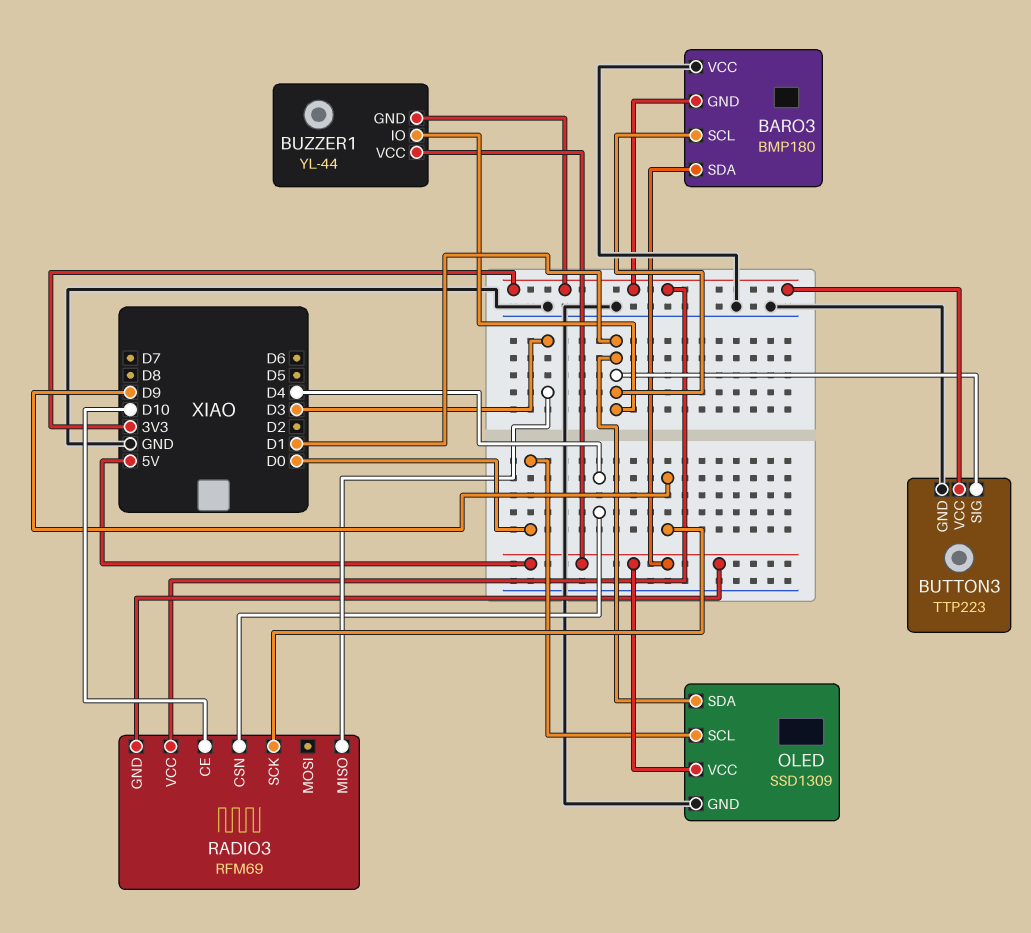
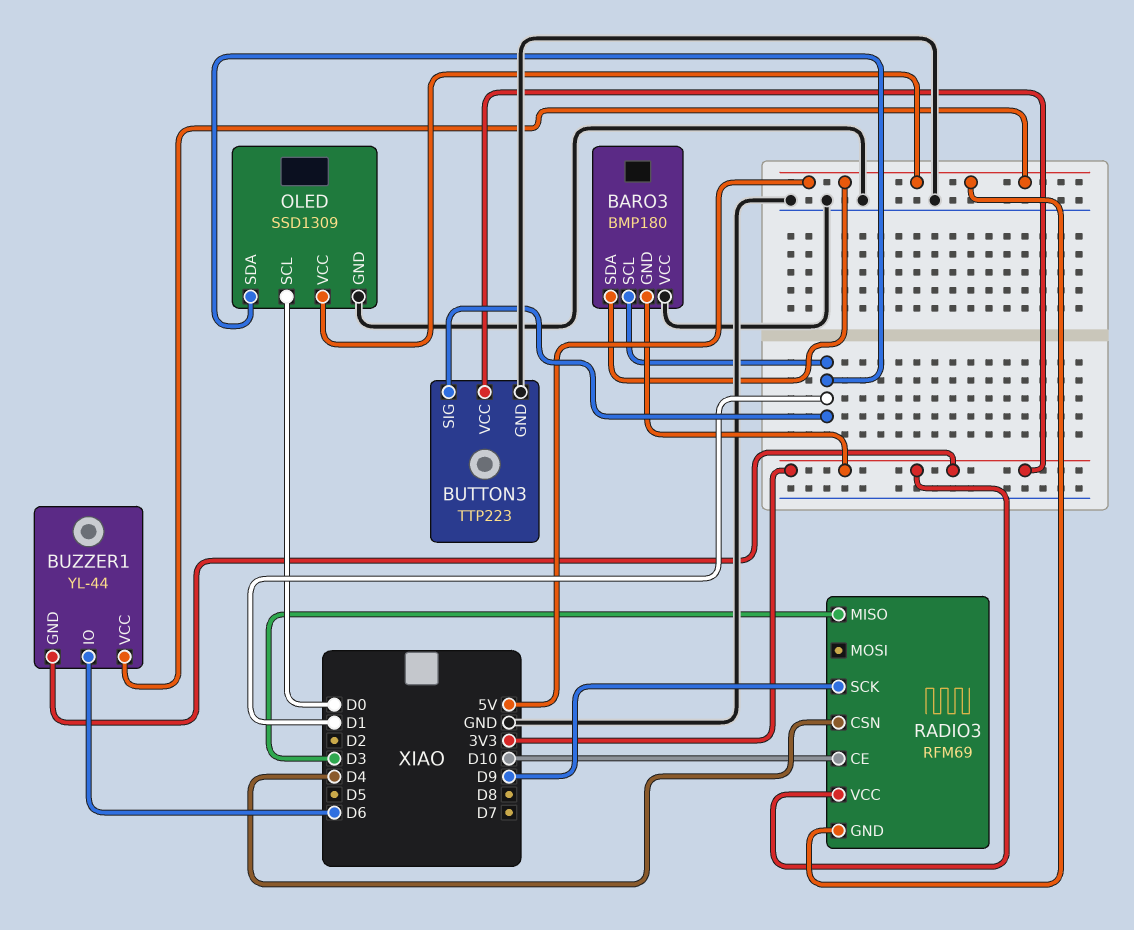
BUZZER1 pin IO: D1 -> D6

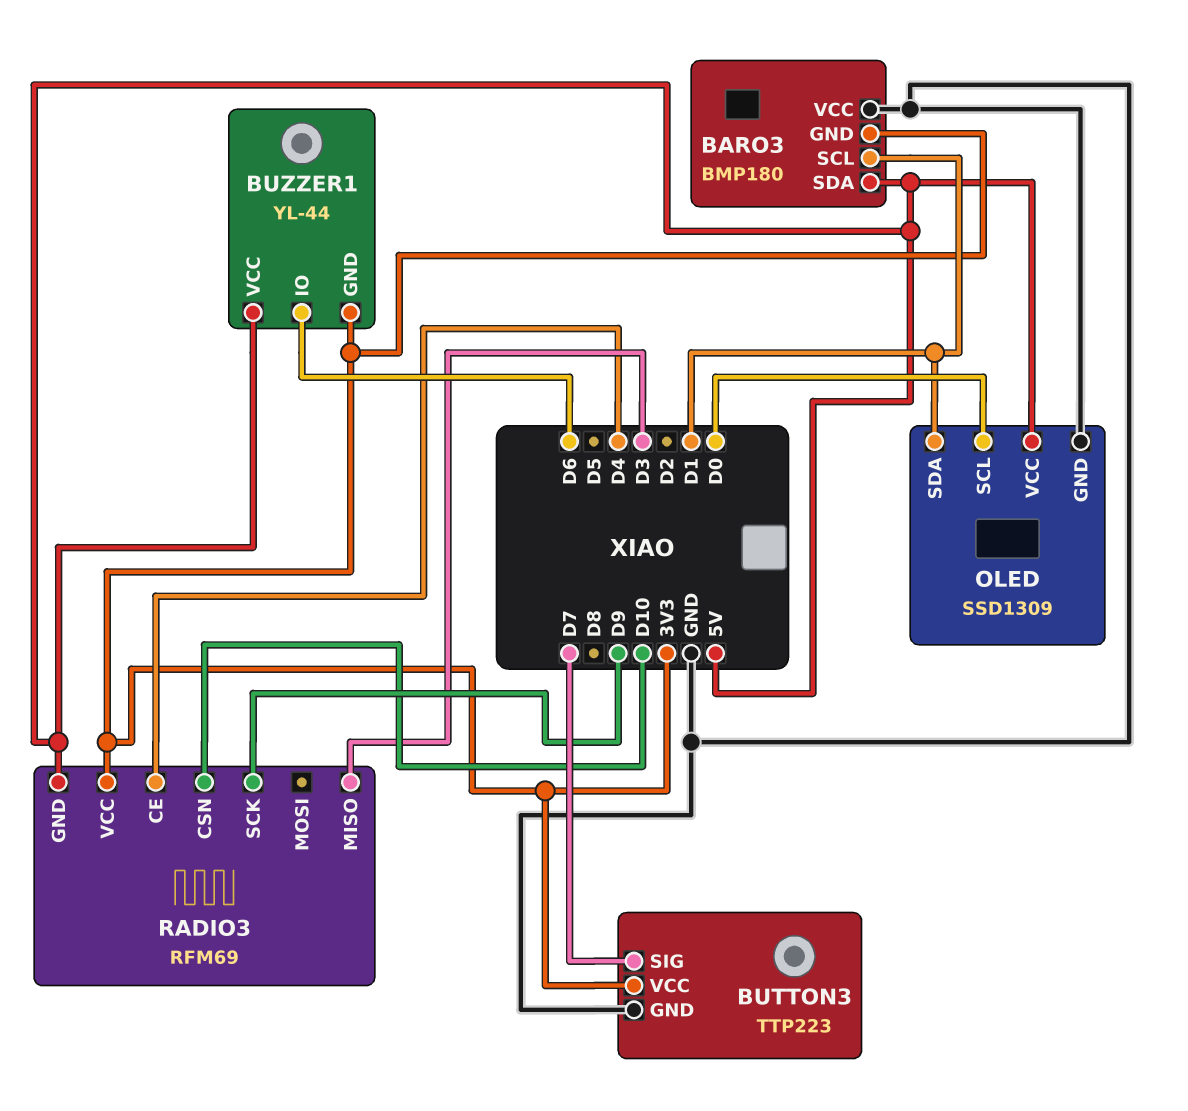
BUTTON3 pin SIG: D1 -> D7
RADIO3 pin CE: D10 -> D4
RADIO3 pin CSN: D4 -> D10

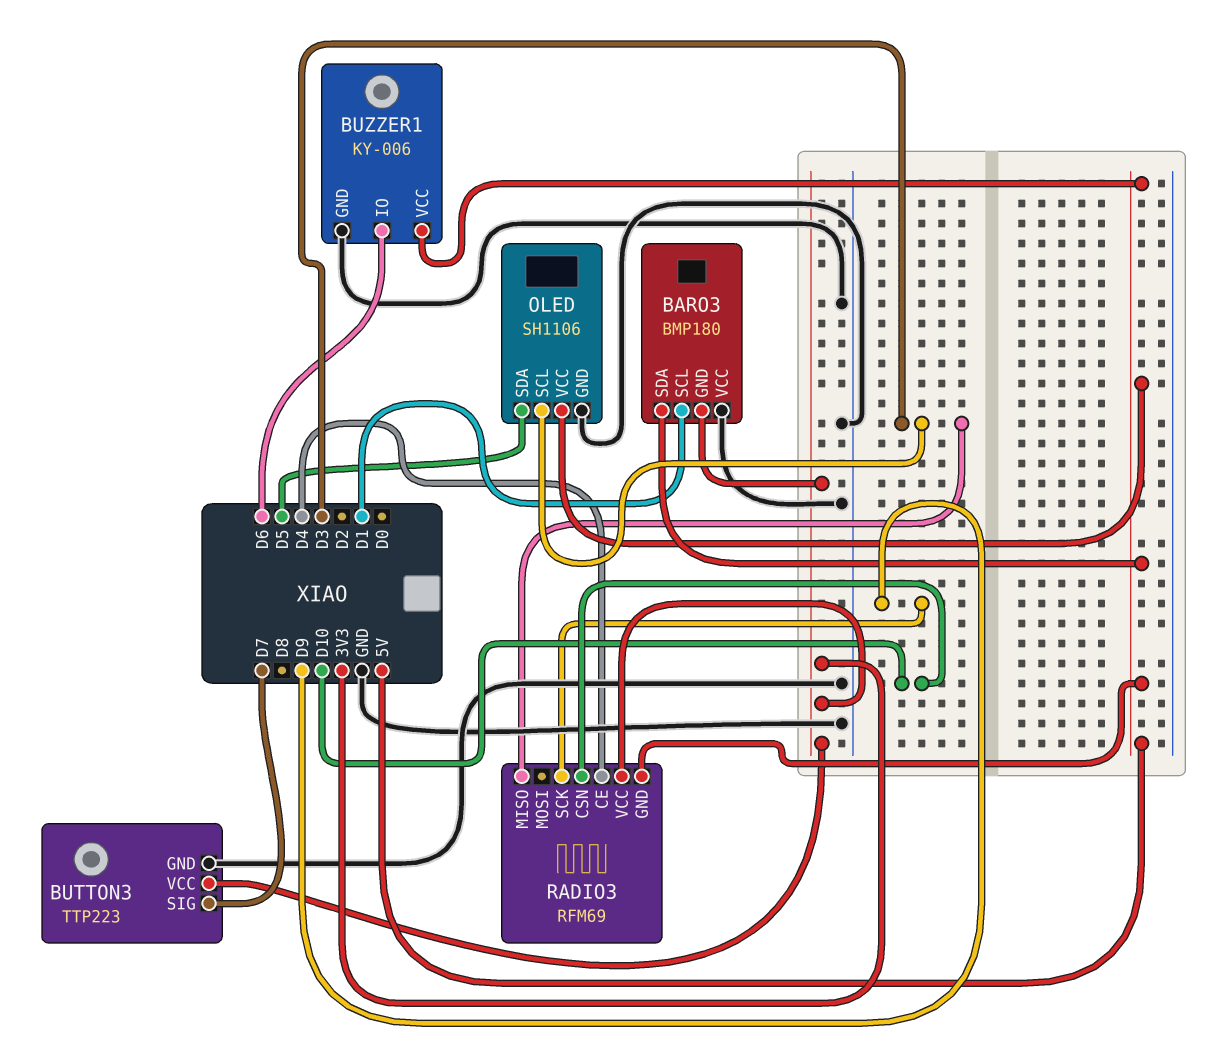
BUZZER1: YL-44 -> KY-006
BUZZER1 pin GND: 3V3 -> GND
OLED: SSD1309 -> SH1106
OLED pin SCL: D0 -> D3
OLED pin SDA: D1 -> D5

